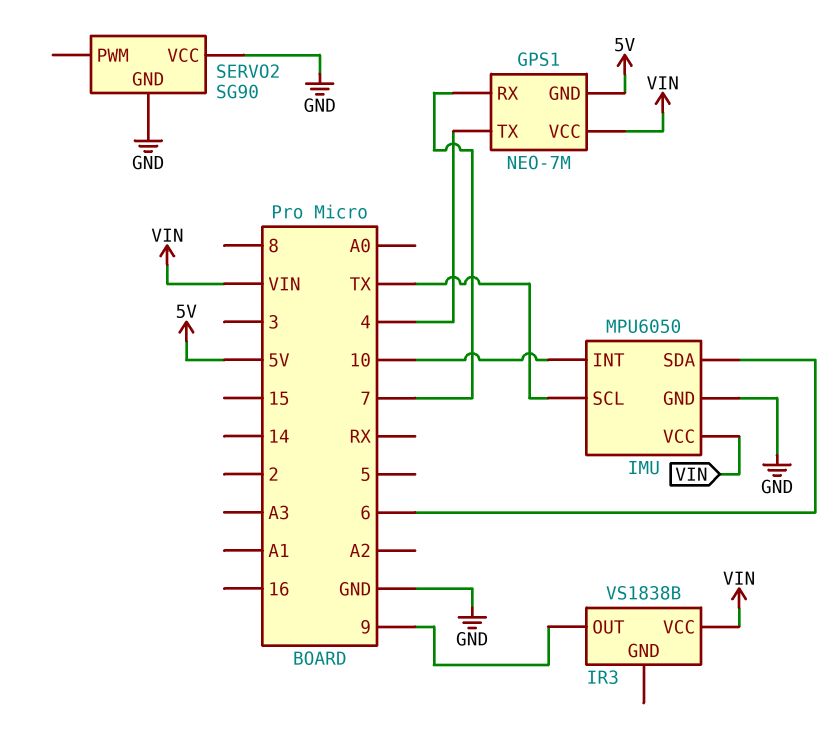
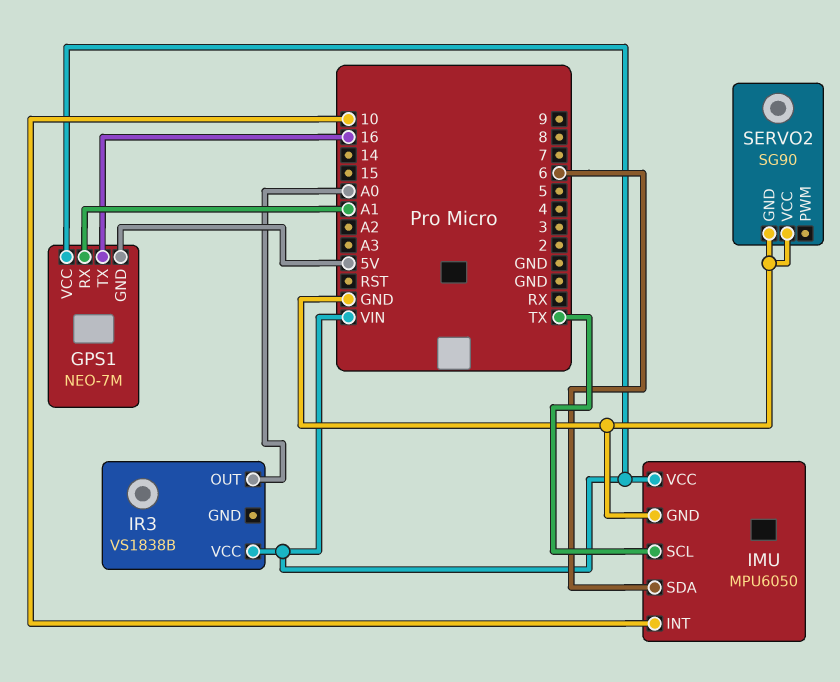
GPS1 pin RX: 7 -> A1
GPS1 pin TX: 4 -> 16
IR3 pin OUT: 9 -> A0

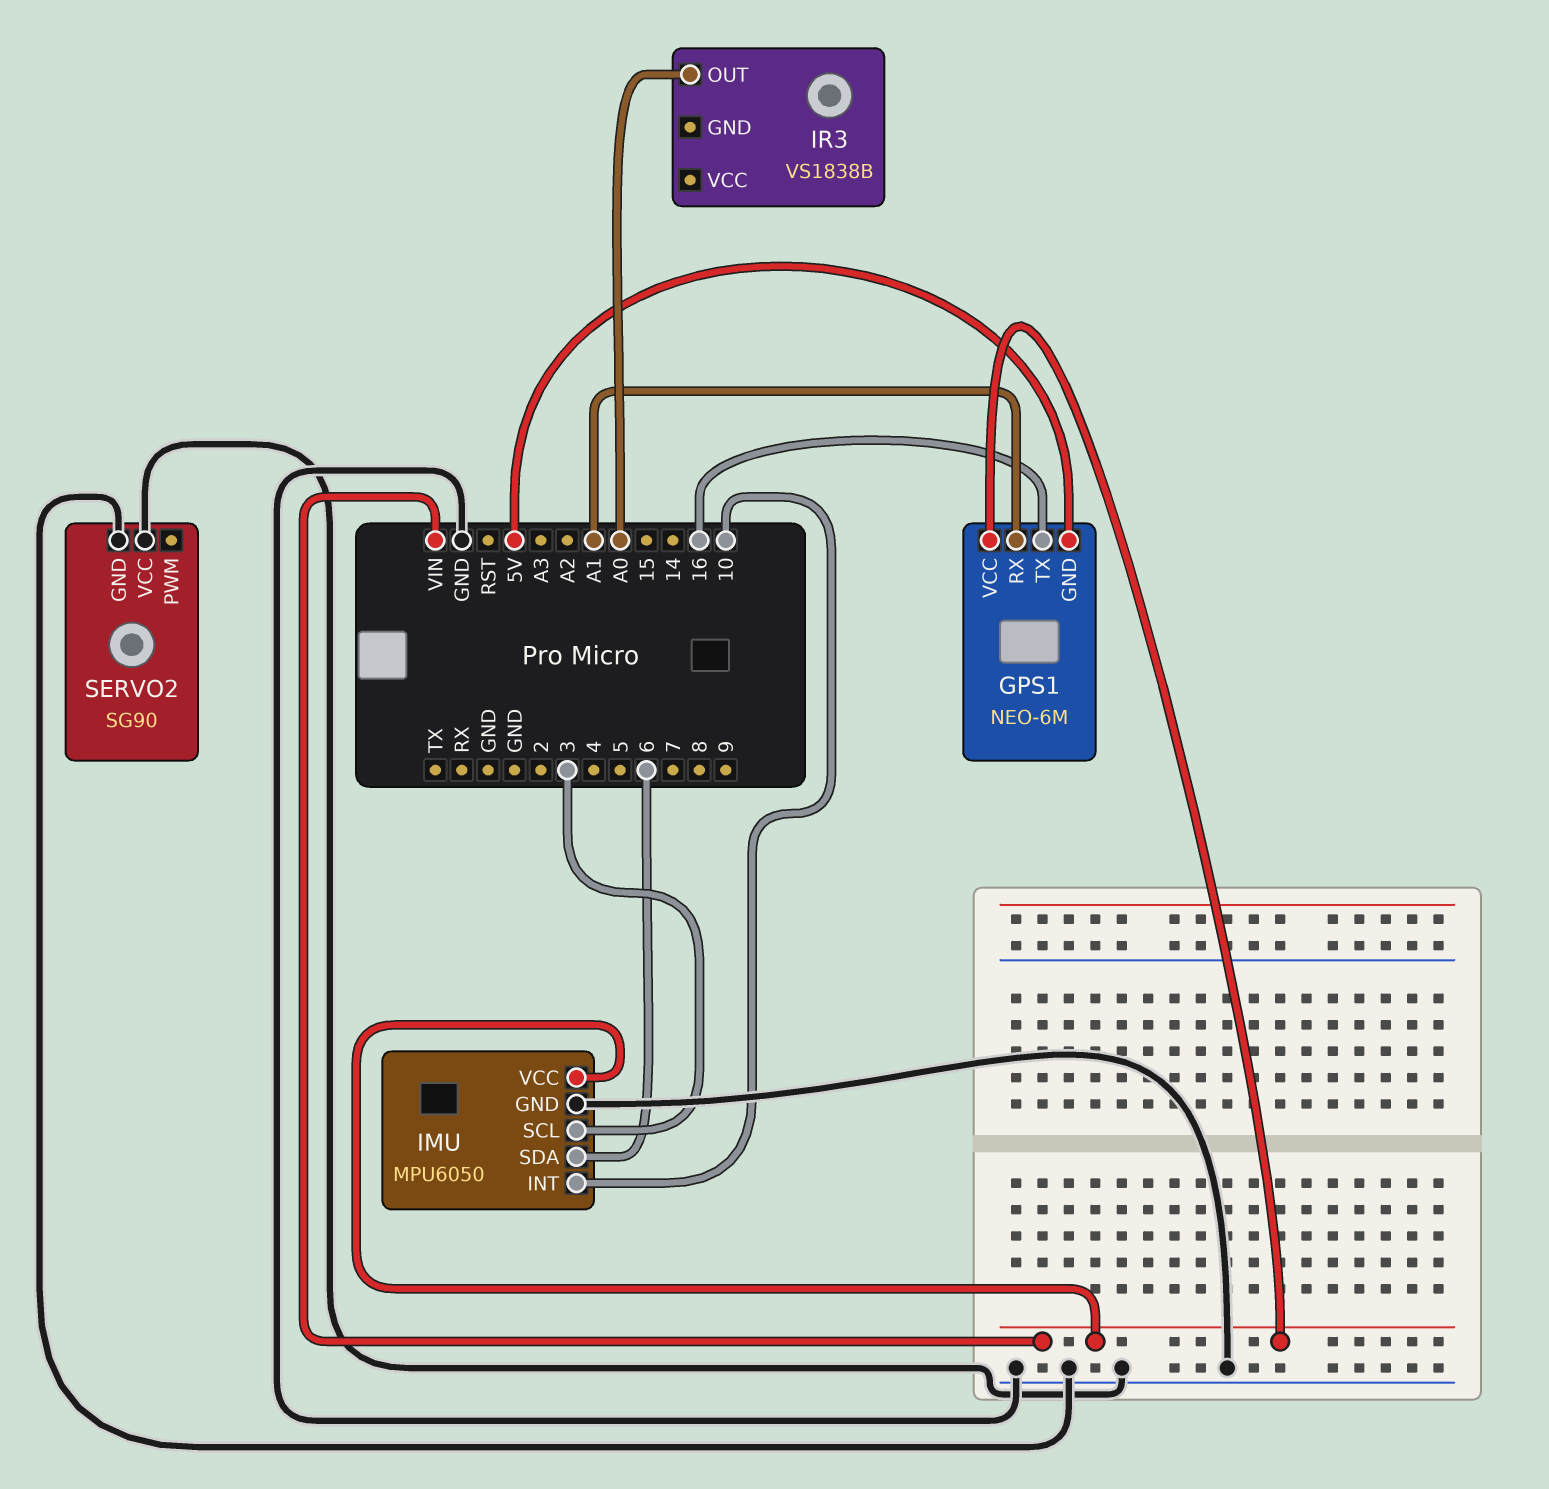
GPS1: NEO-7M -> NEO-6M
IMU pin SCL: TX -> 3
IR3 pin VCC: VIN -> none

